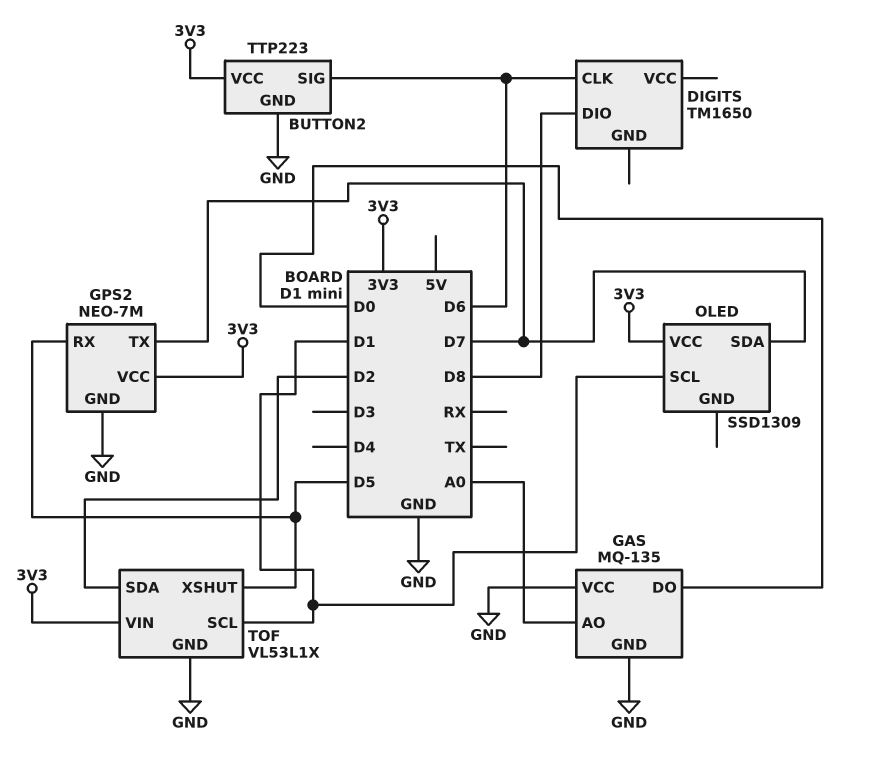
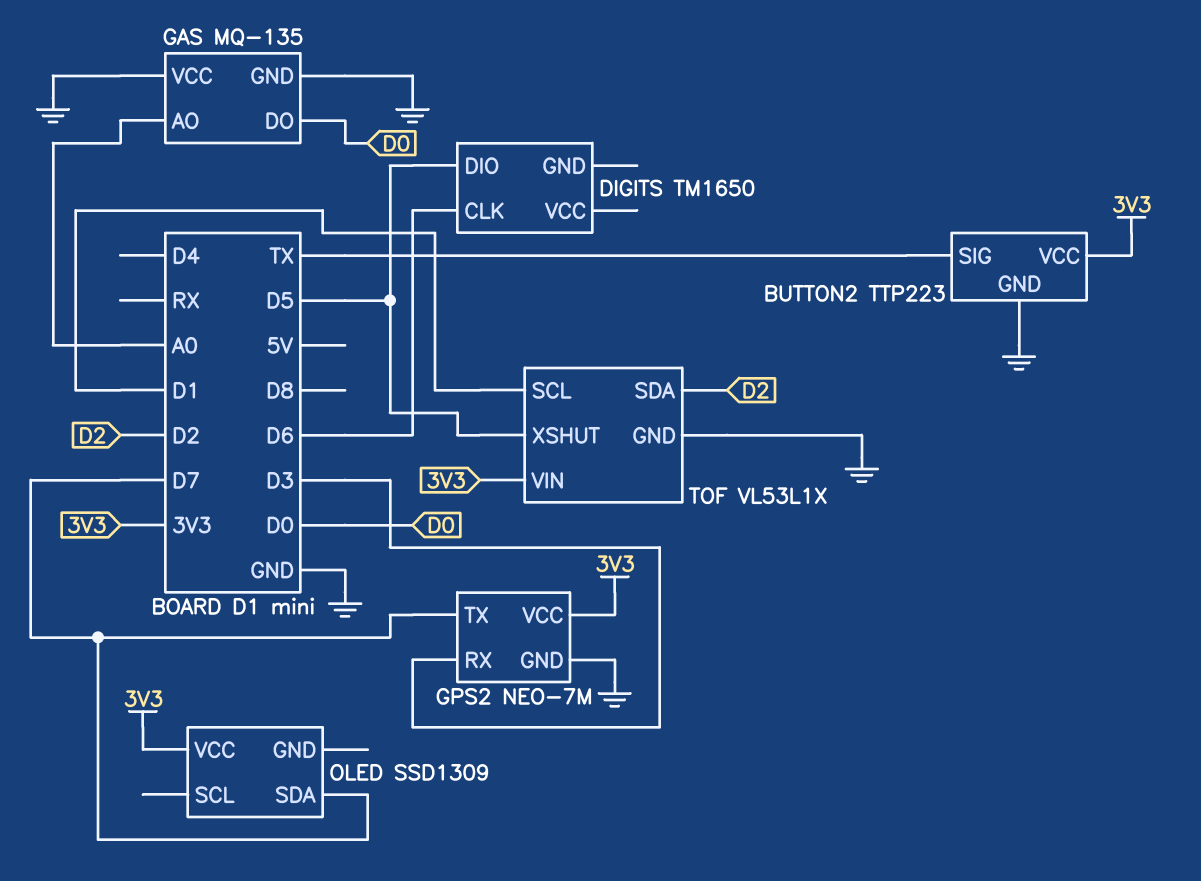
BUTTON2 pin SIG: D6 -> TX
DIGITS pin DIO: D8 -> D5
GPS2 pin RX: D5 -> D3
OLED pin SCL: D1 -> none

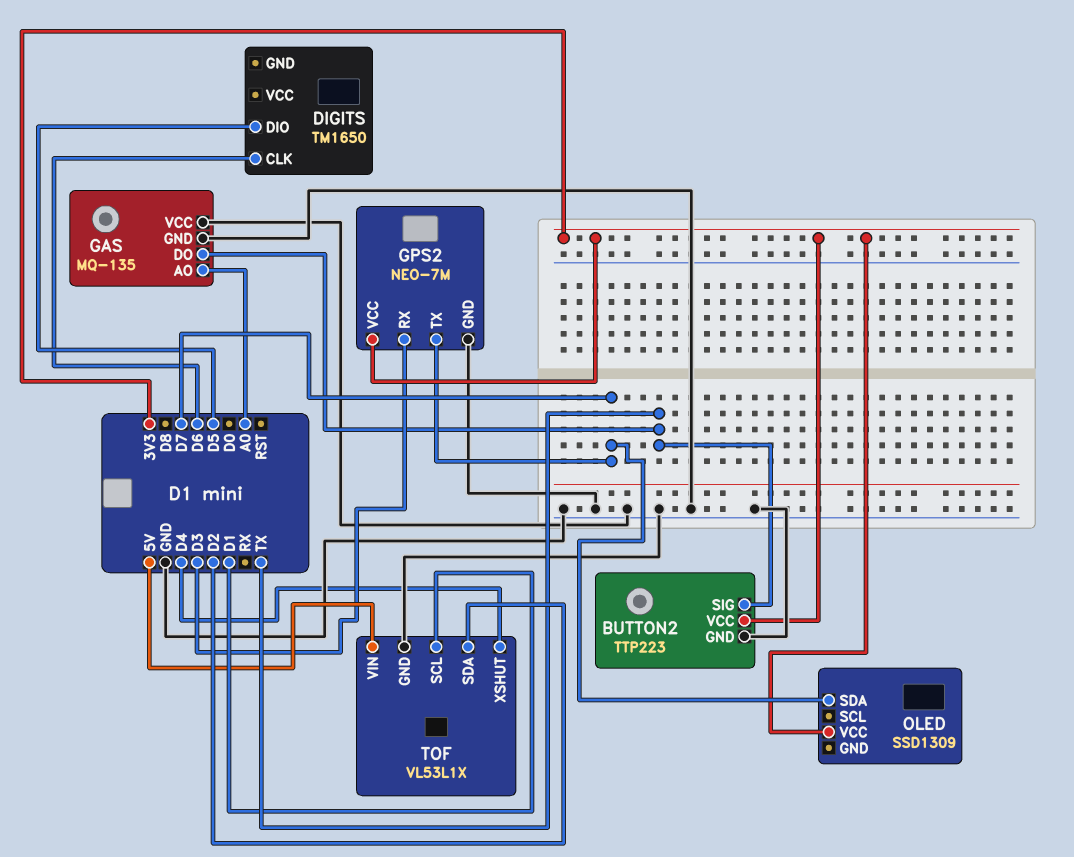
GAS pin DO: D0 -> TX
TOF pin VIN: 3V3 -> 5V
TOF pin XSHUT: D5 -> D4

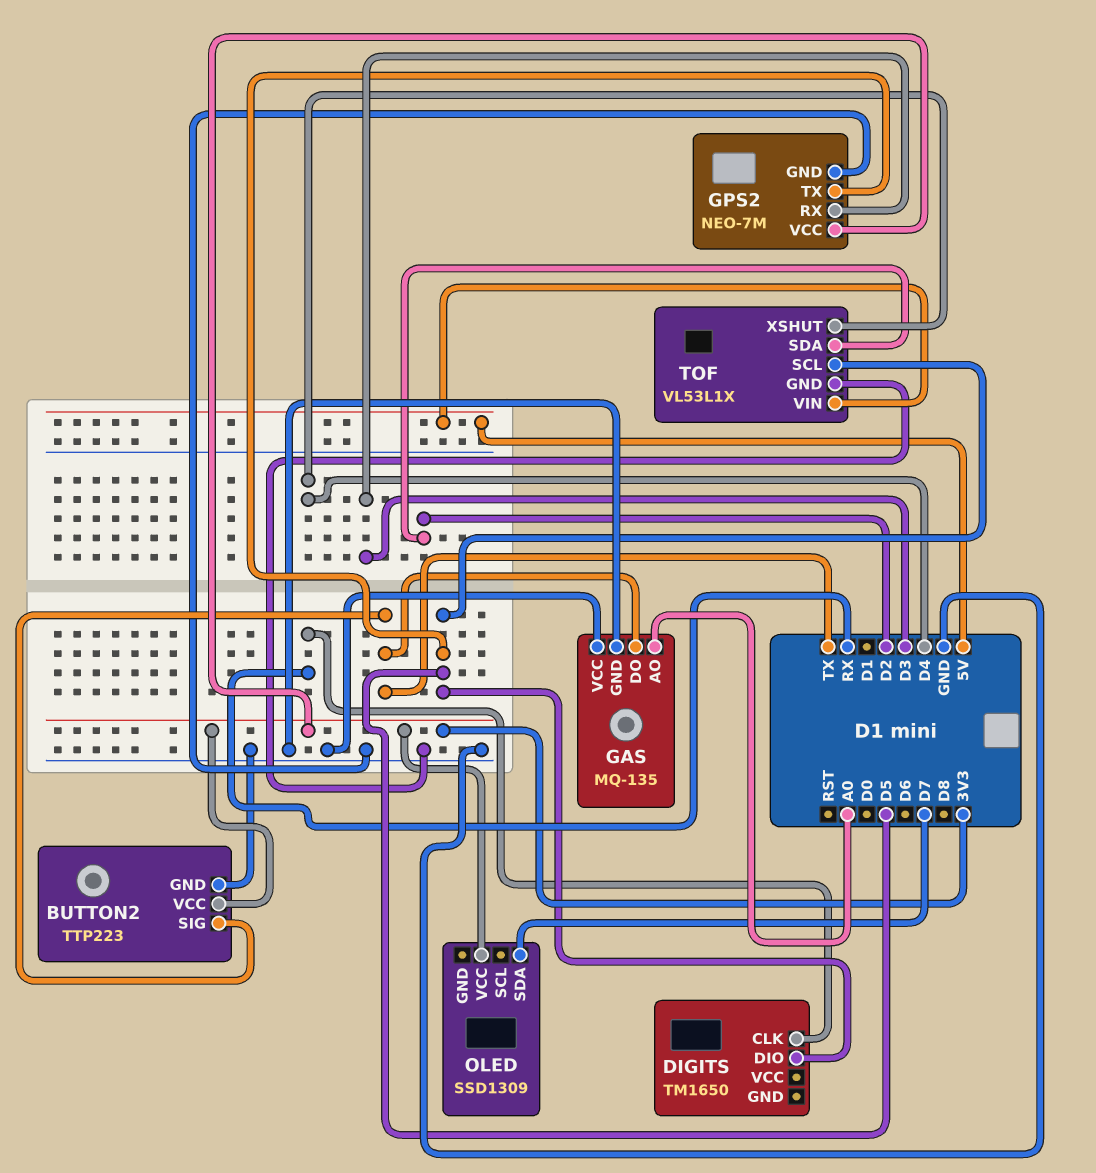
DIGITS pin CLK: D6 -> RX
GPS2 pin TX: D7 -> D5
TOF pin SCL: D1 -> D5

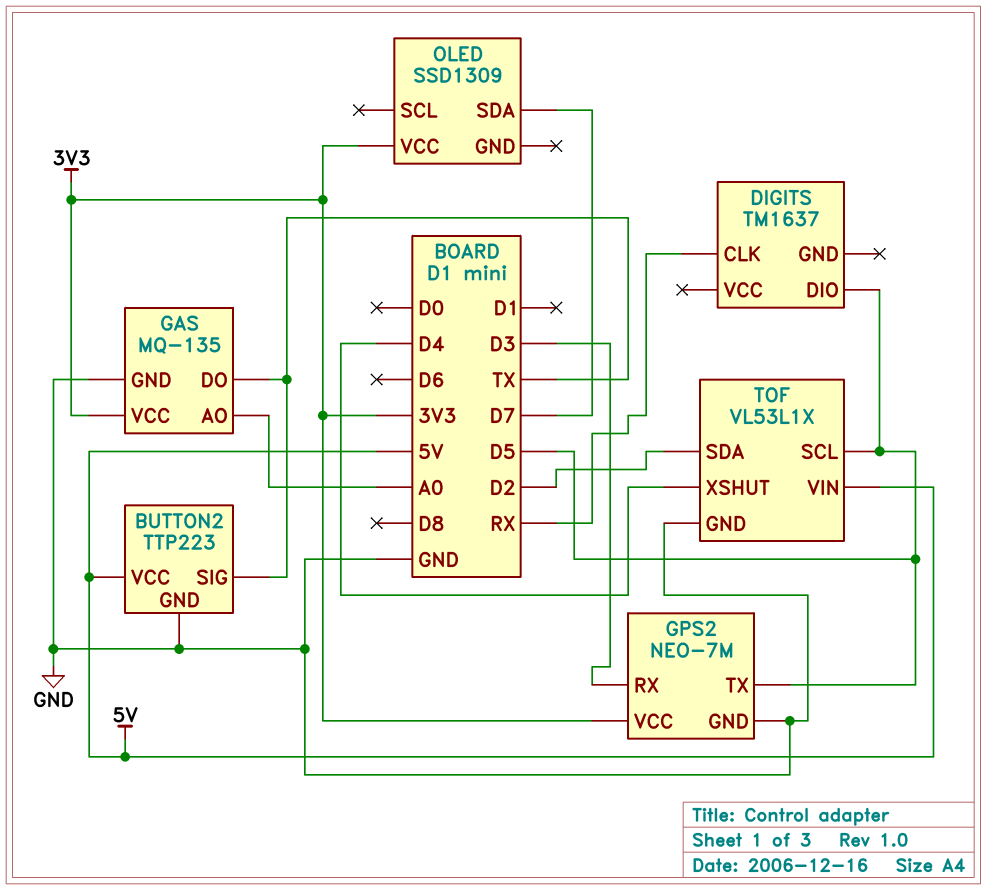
BUTTON2 pin VCC: 3V3 -> 5V
DIGITS: TM1650 -> TM1637
GAS pin VCC: GND -> 3V3

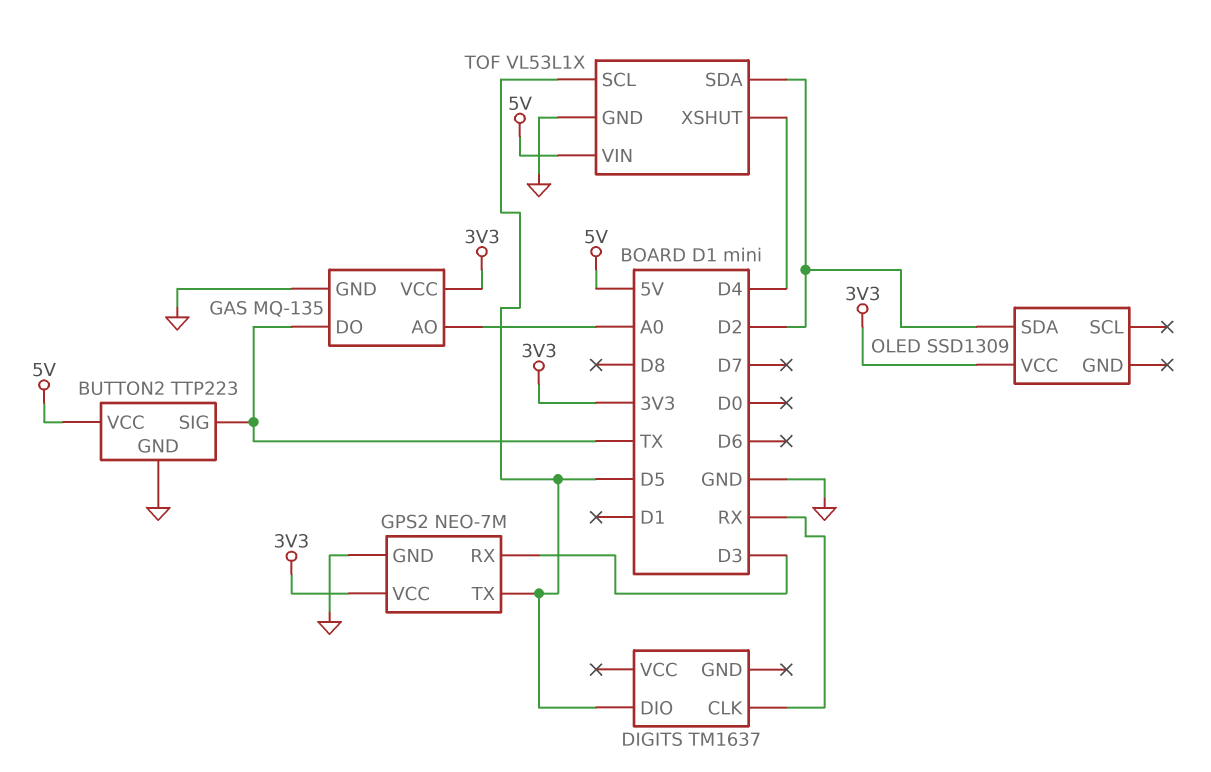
OLED pin SDA: D7 -> D2

